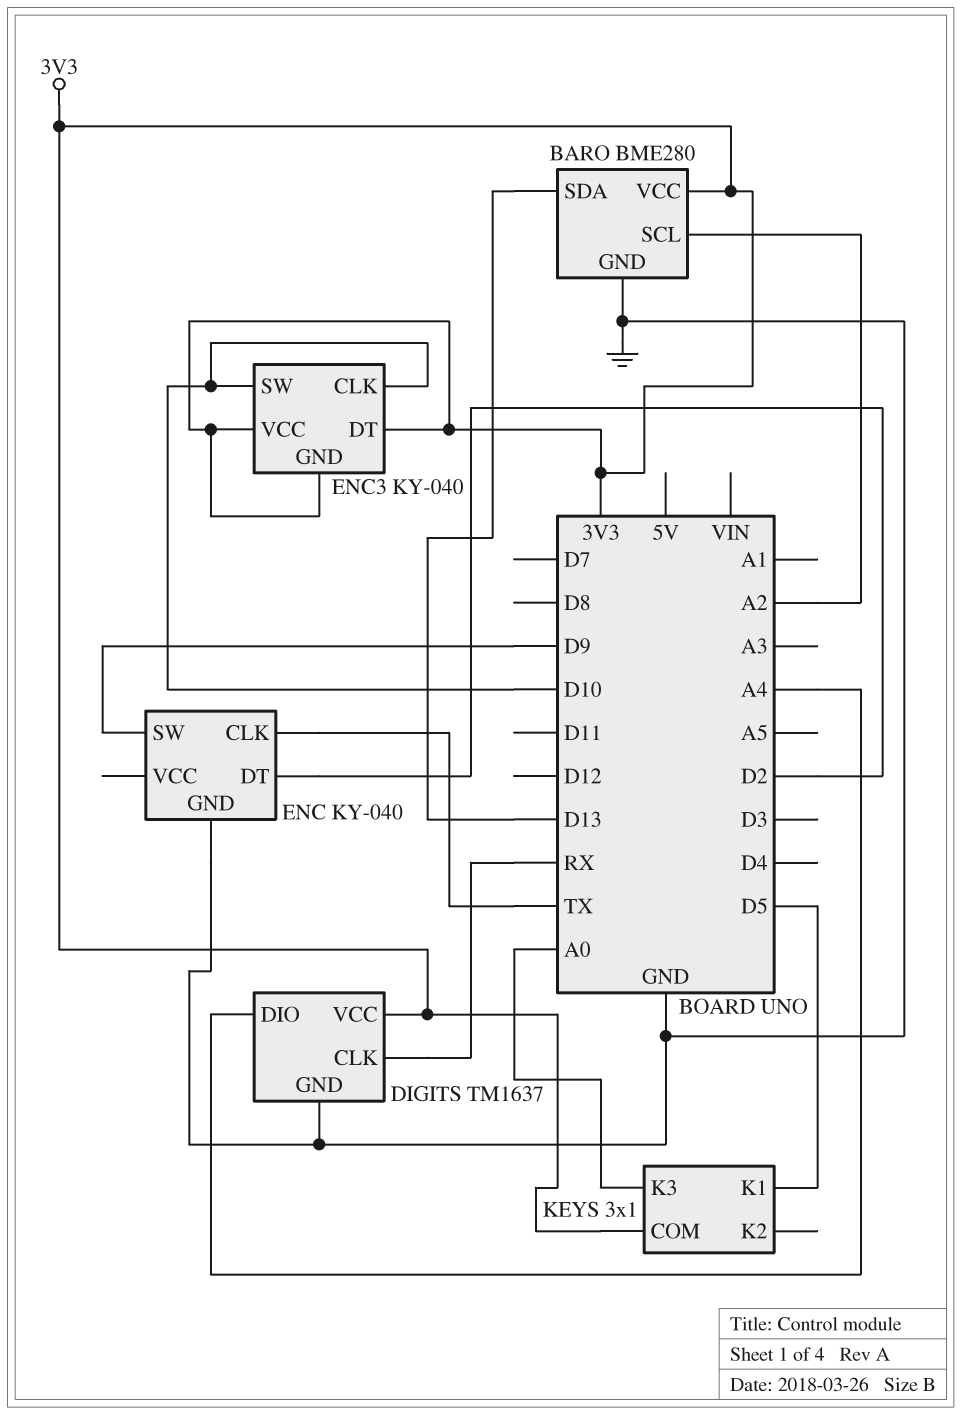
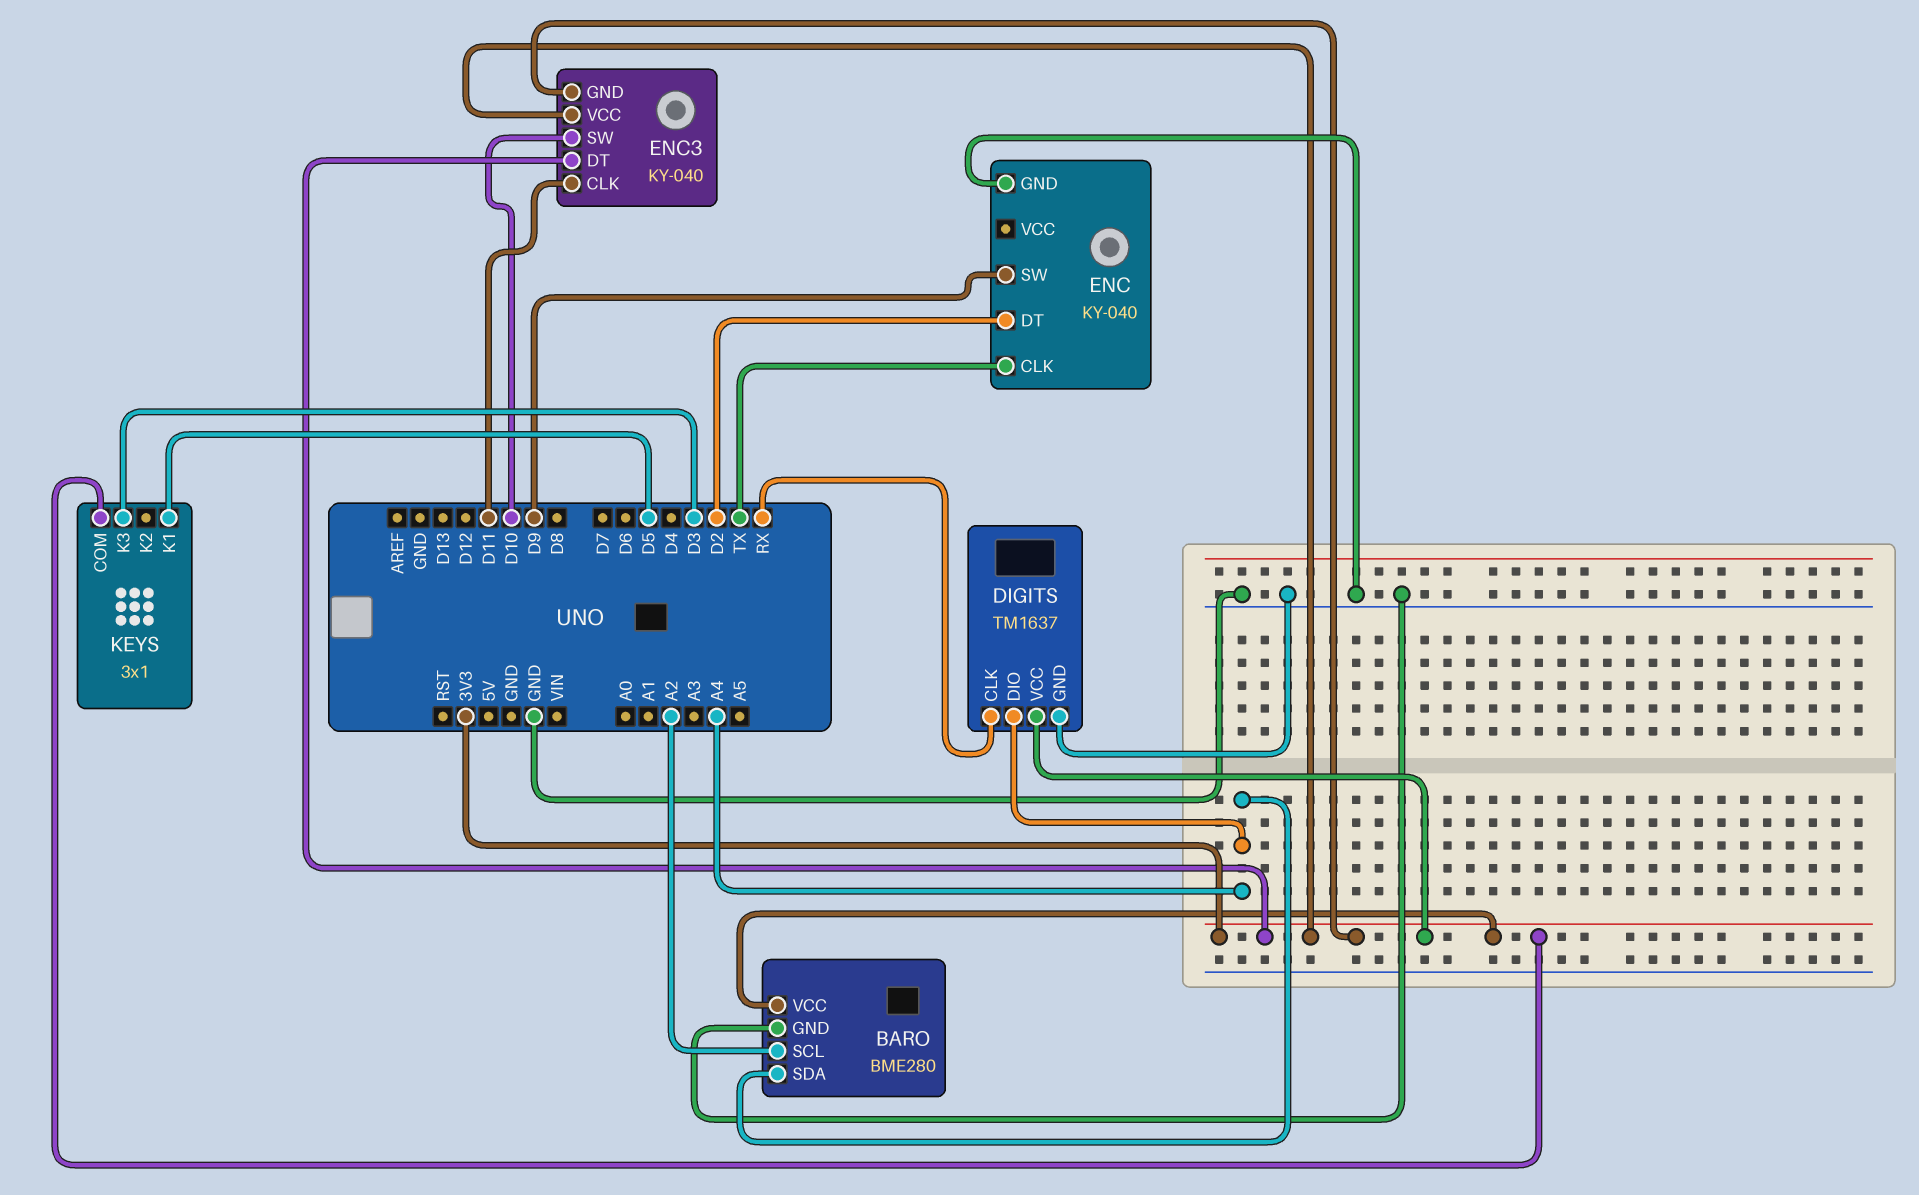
BARO pin SDA: D13 -> A4
ENC3 pin CLK: D10 -> D11
KEYS pin K3: A0 -> D3

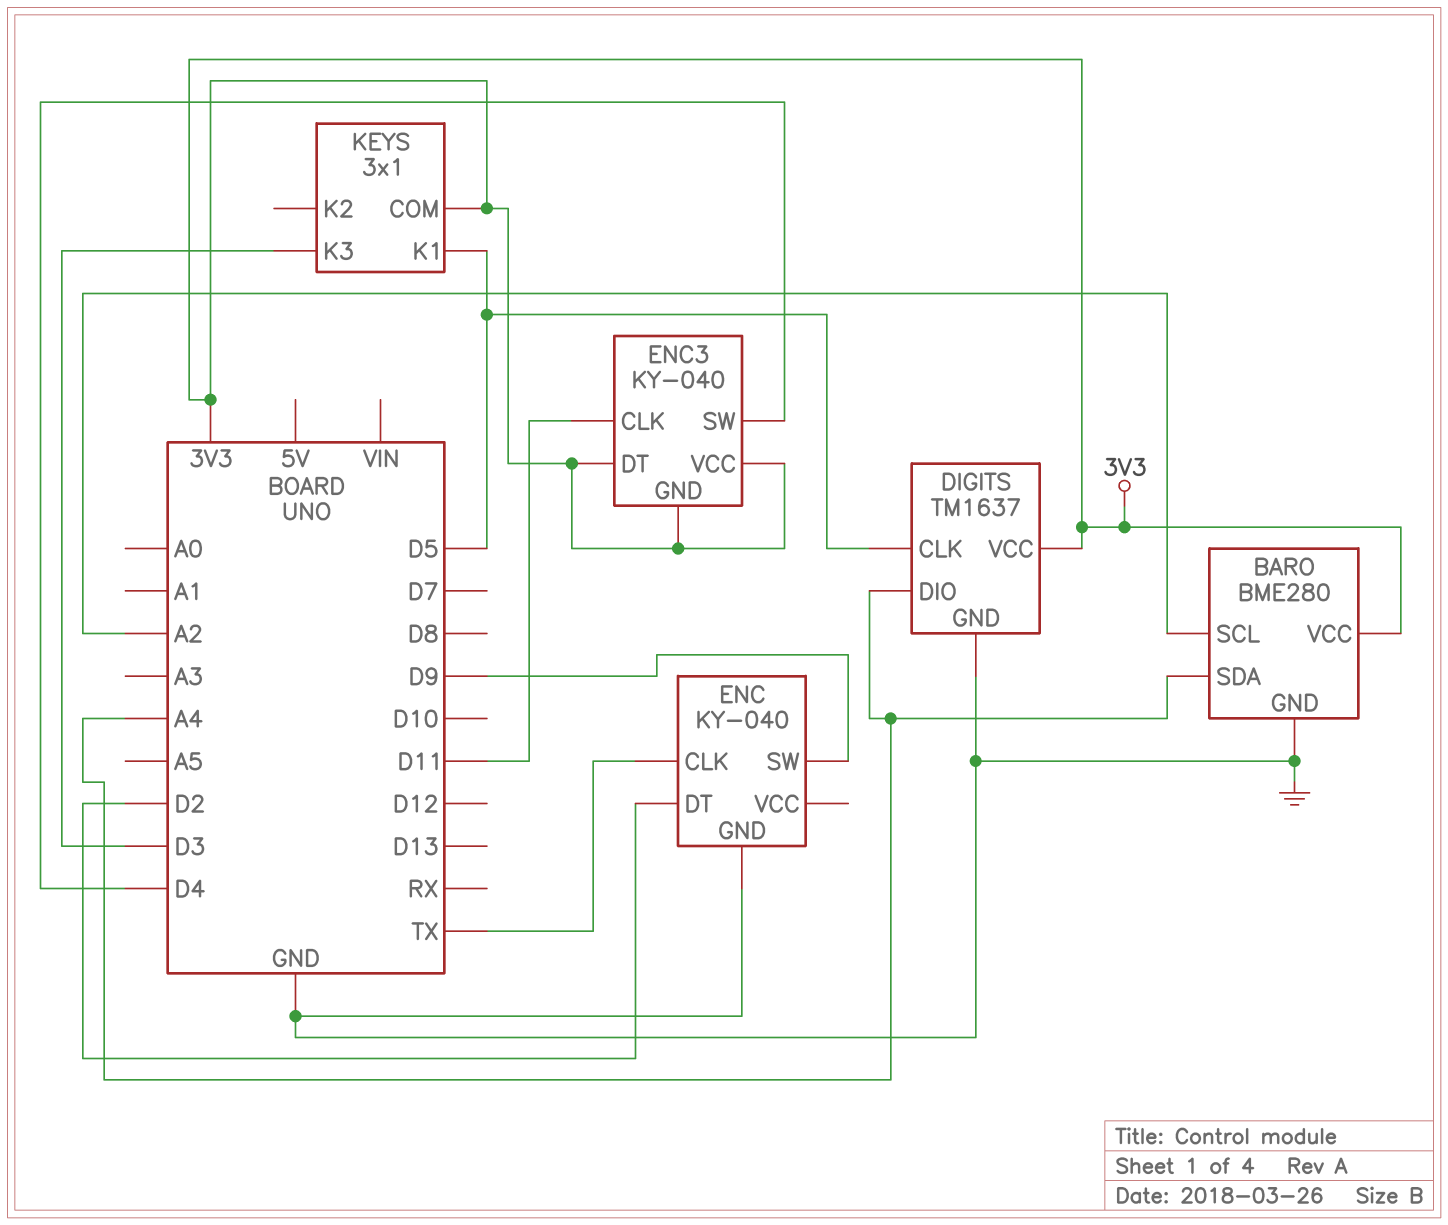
DIGITS pin CLK: RX -> D5
ENC3 pin SW: D10 -> D4

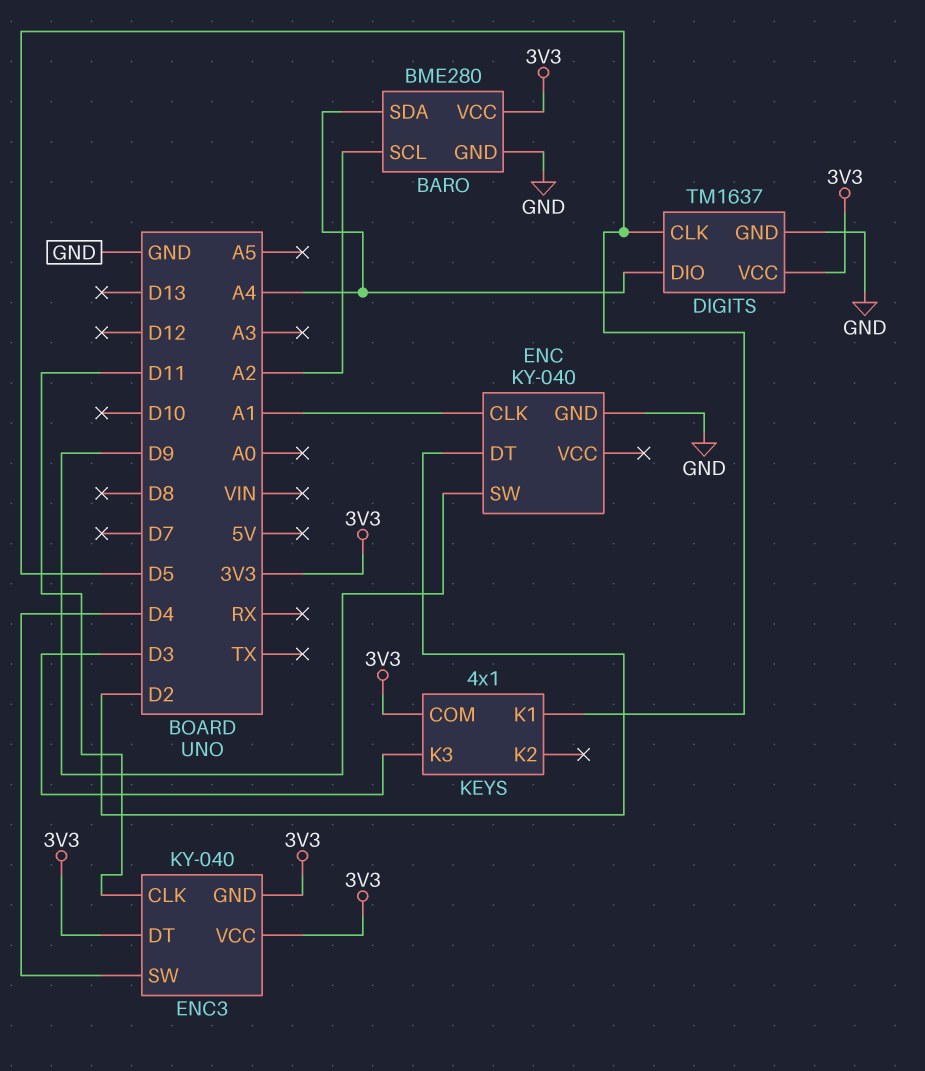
ENC pin CLK: TX -> A1
KEYS: 3x1 -> 4x1

